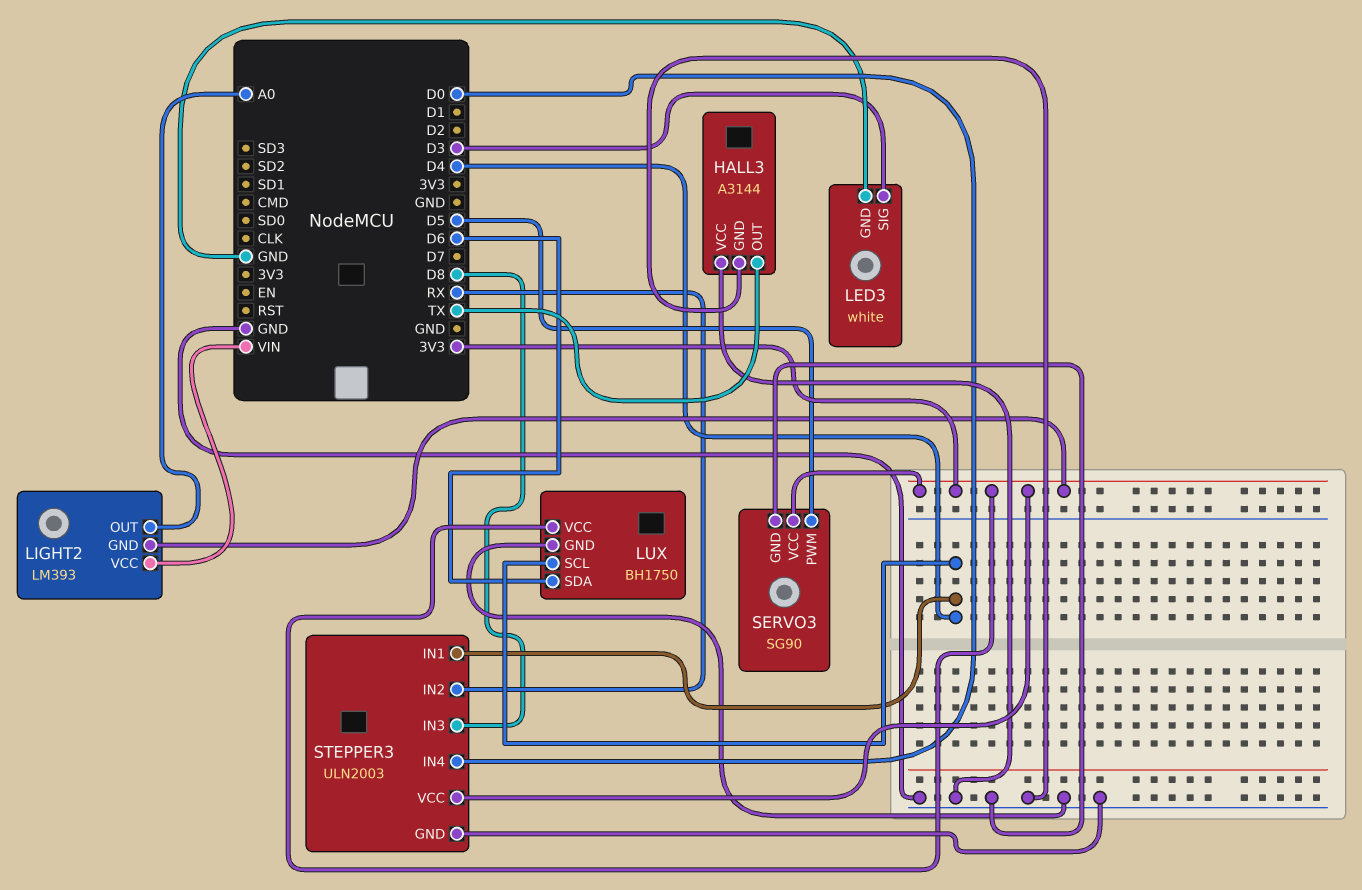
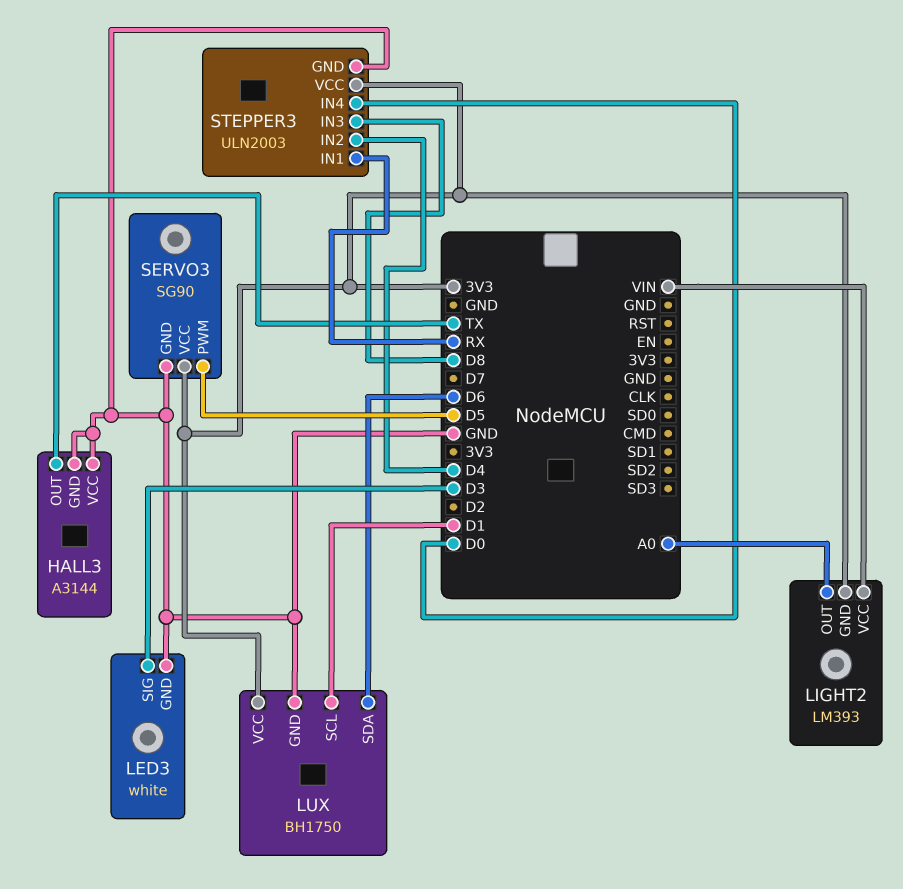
LUX pin SCL: D4 -> D1
STEPPER3 pin IN1: D4 -> RX
STEPPER3 pin IN2: RX -> D4

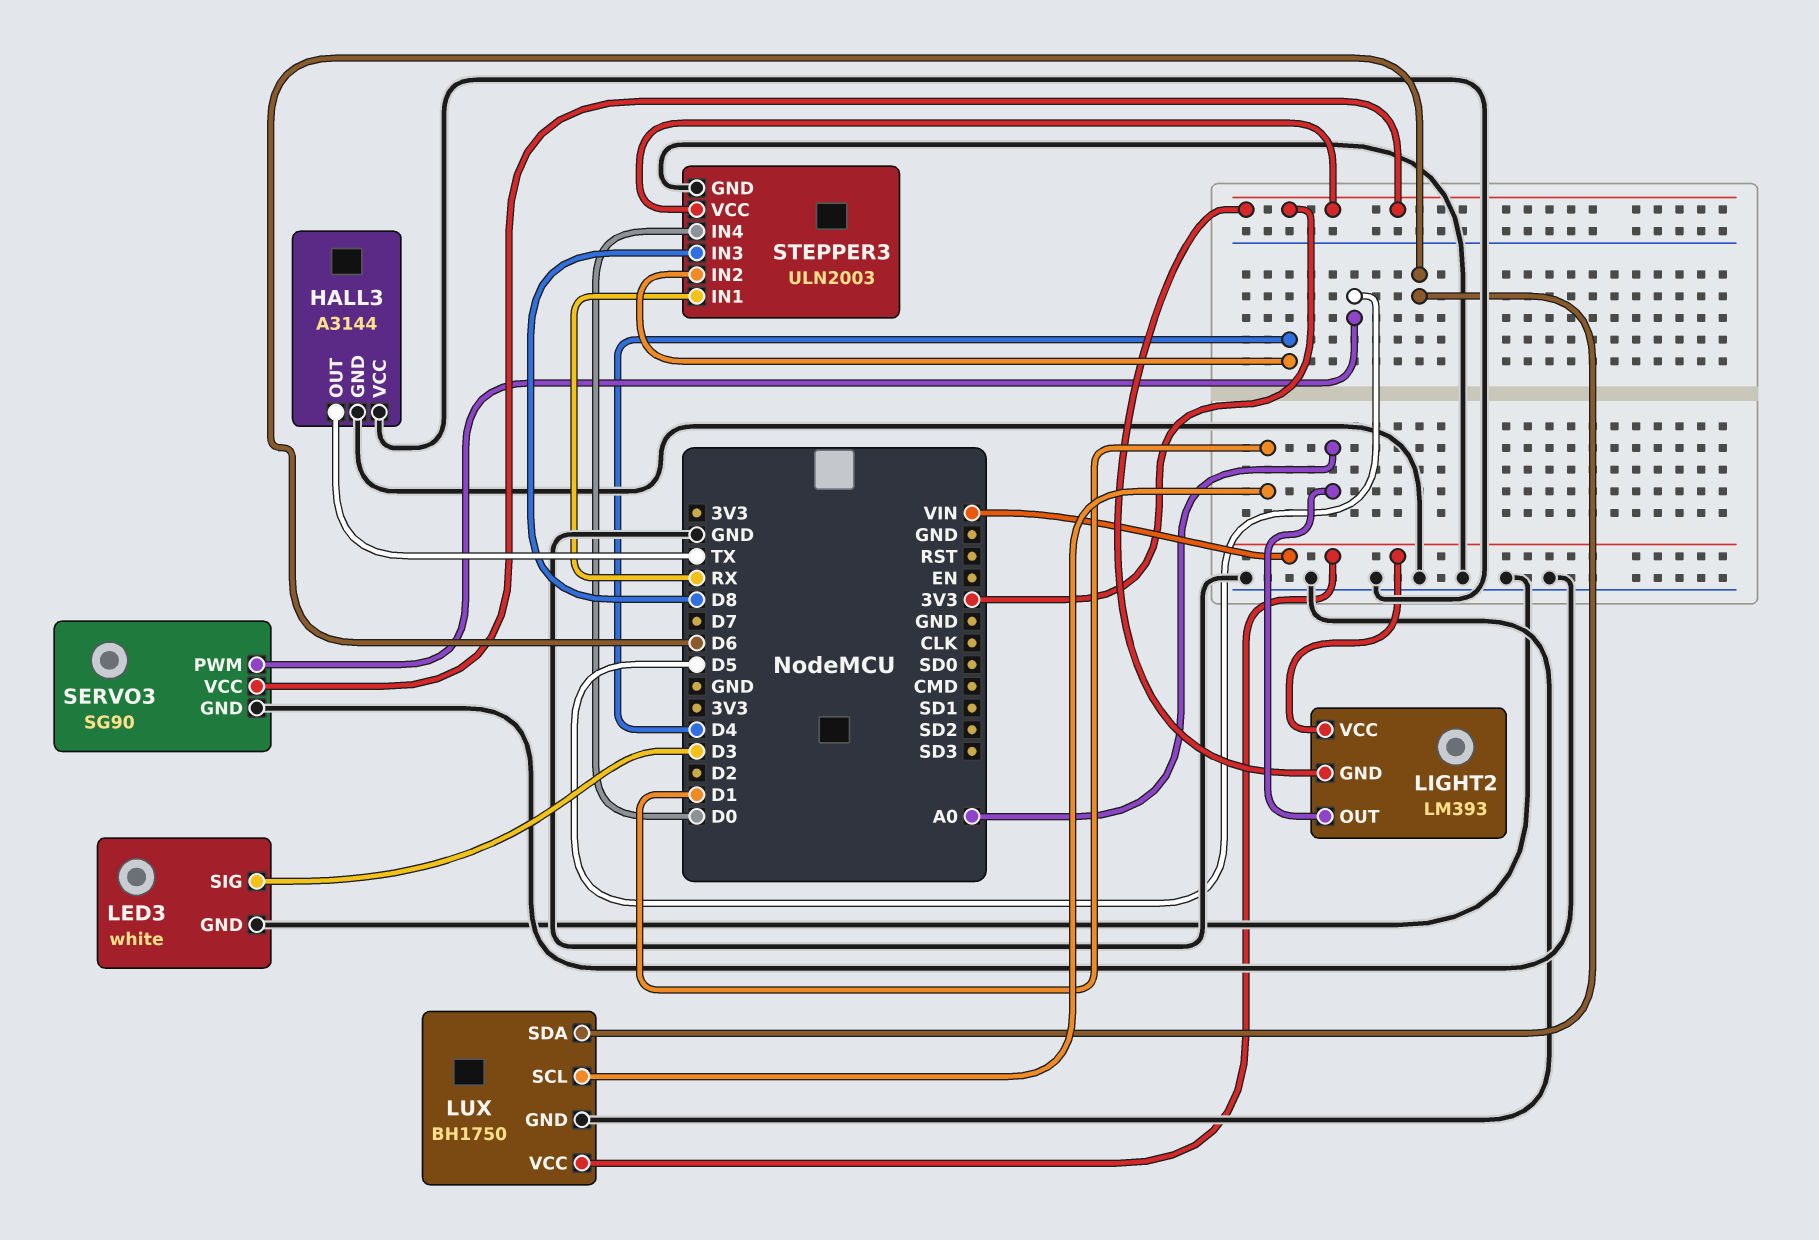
LUX pin VCC: 3V3 -> VIN

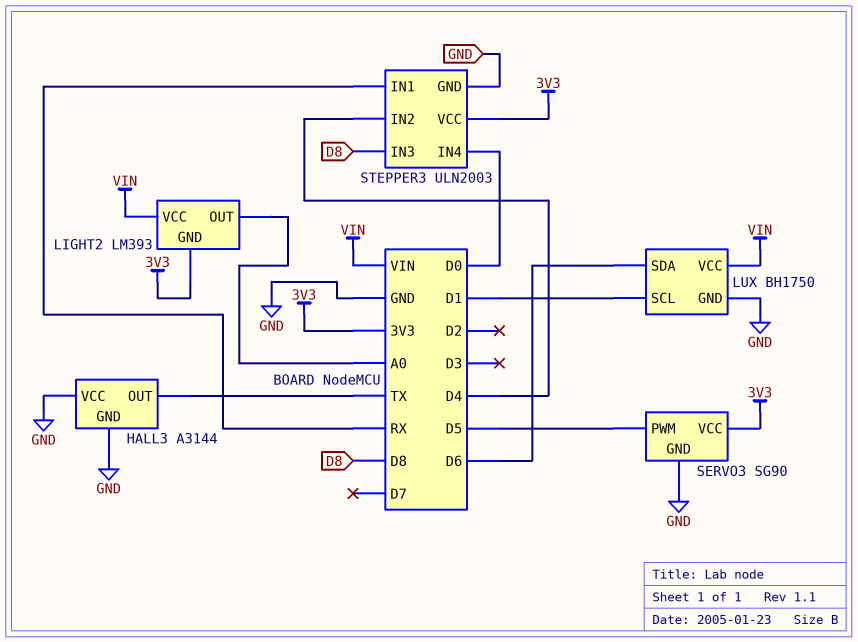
LED3: white -> none
LED3 pin GND: GND -> none
LED3 pin SIG: D3 -> none

